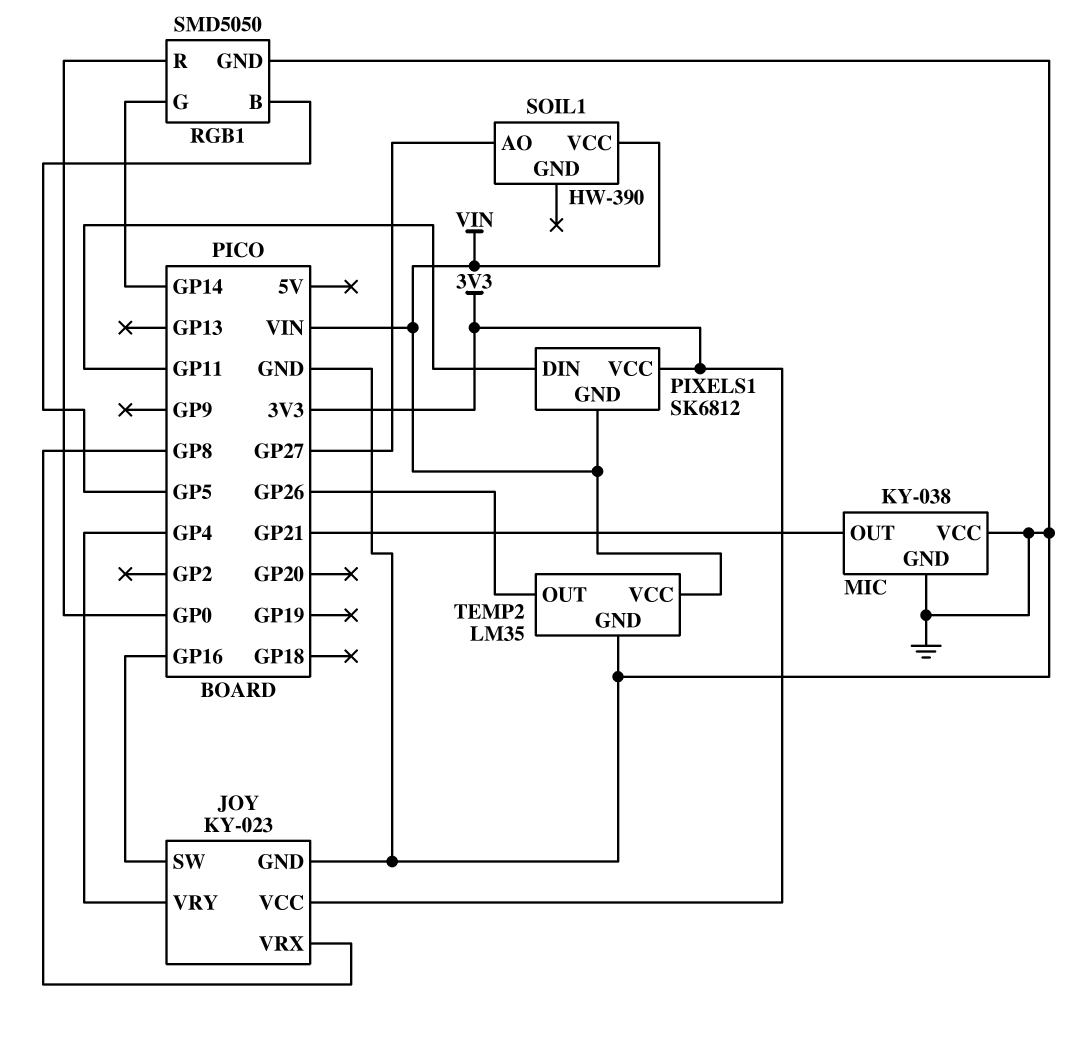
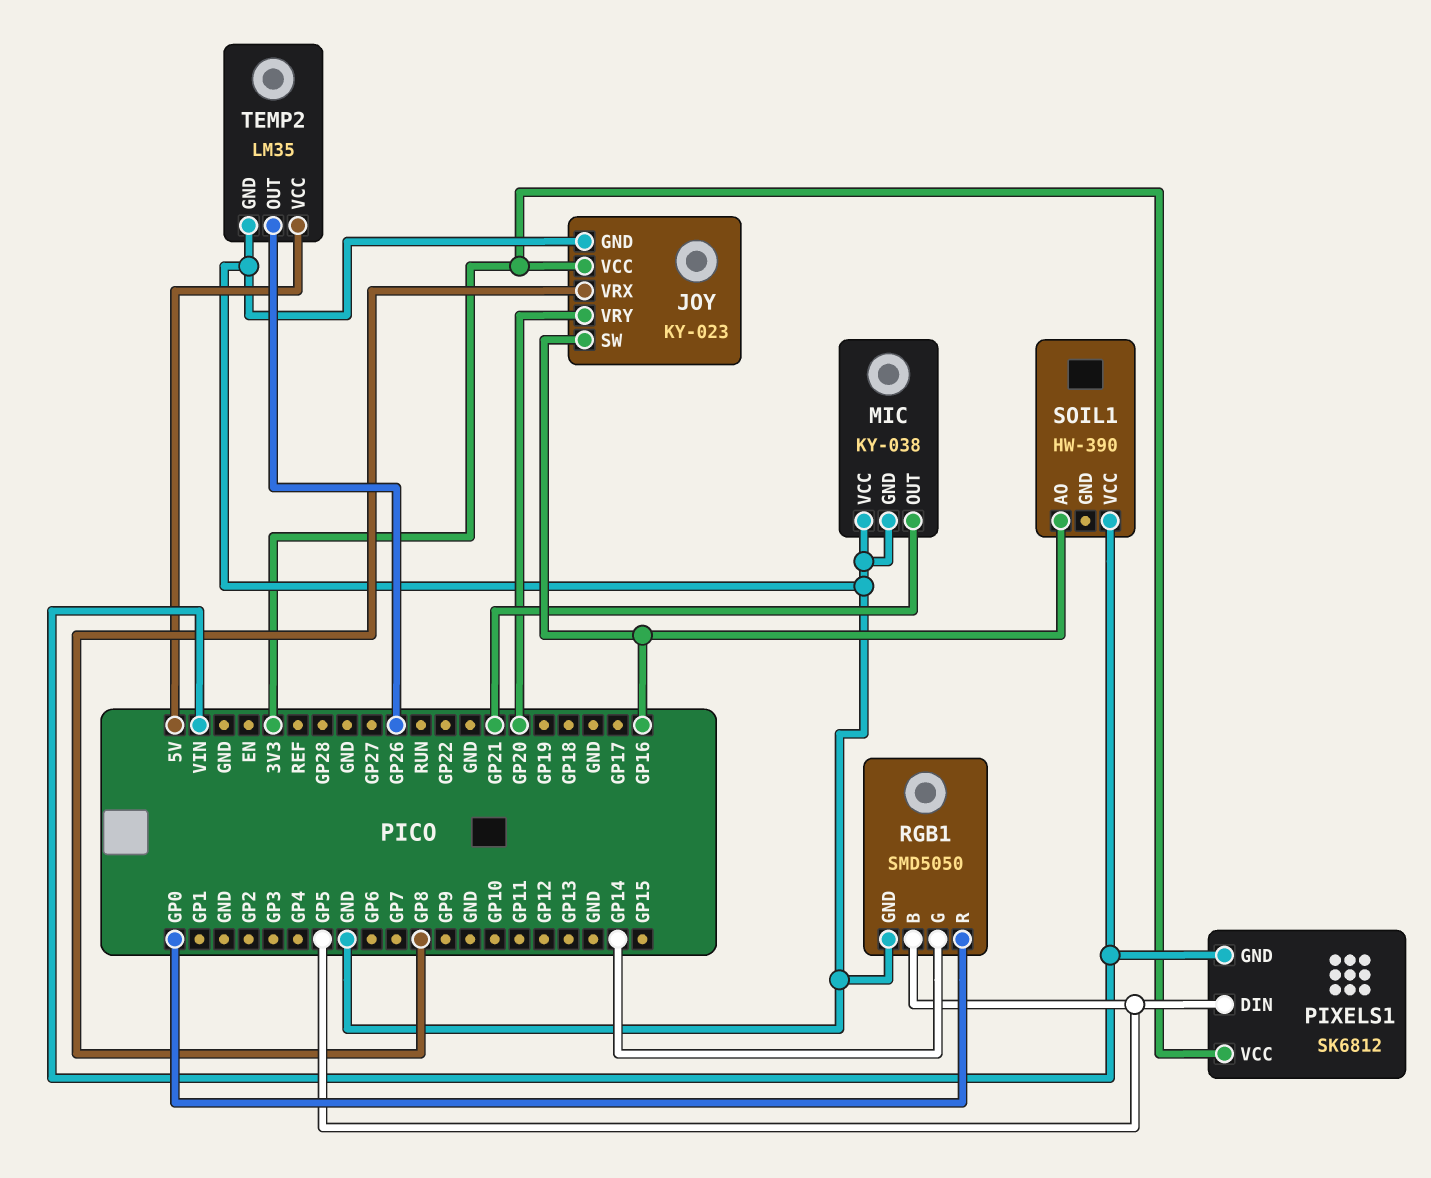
JOY pin VRY: GP4 -> GP20
PIXELS1 pin DIN: GP11 -> GP5
SOIL1 pin AO: GP27 -> GP16
TEMP2 pin VCC: VIN -> 5V

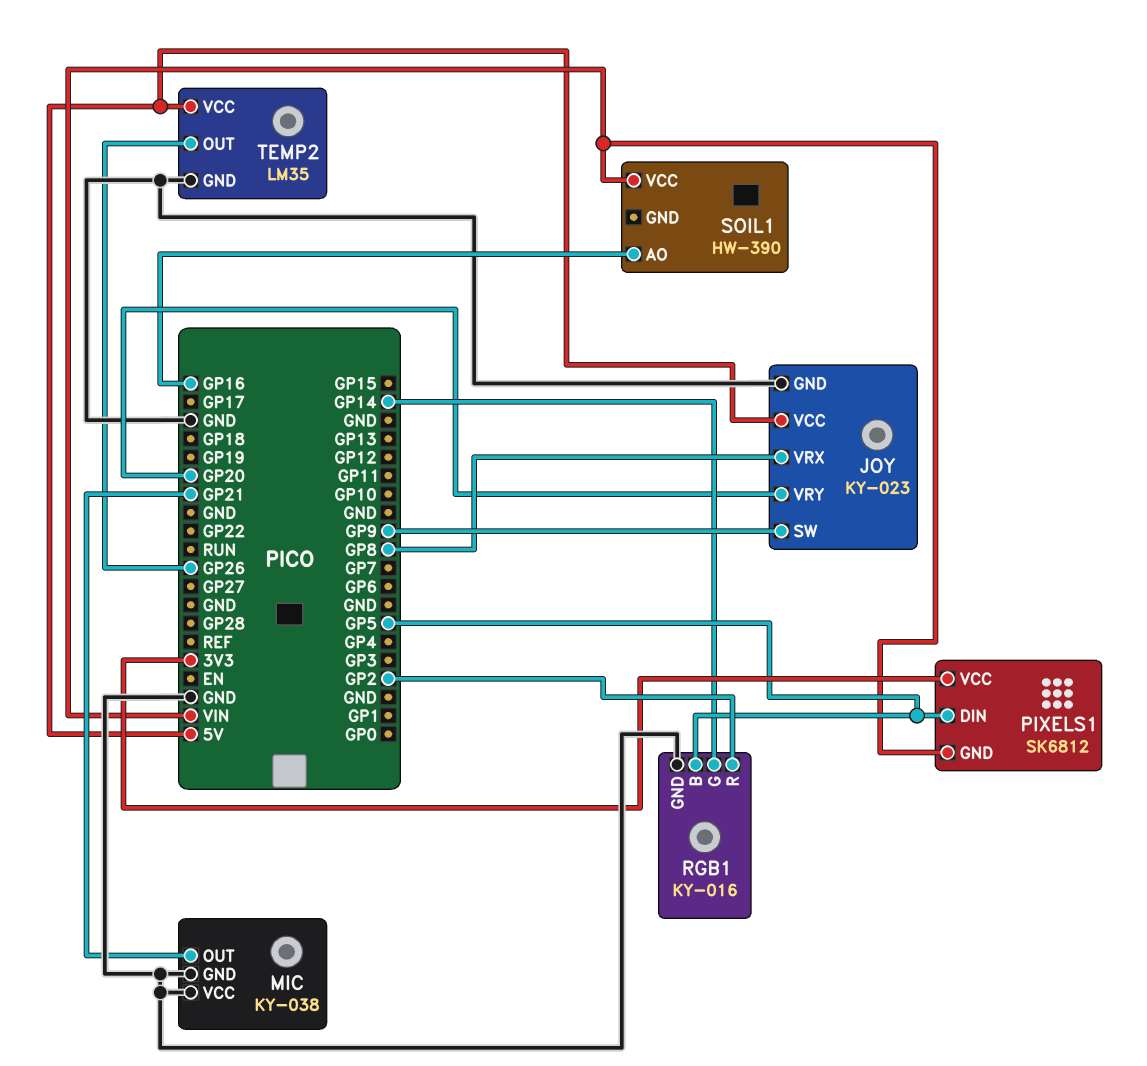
JOY pin SW: GP16 -> GP9
JOY pin VCC: 3V3 -> 5V
RGB1: SMD5050 -> KY-016
RGB1 pin R: GP0 -> GP2

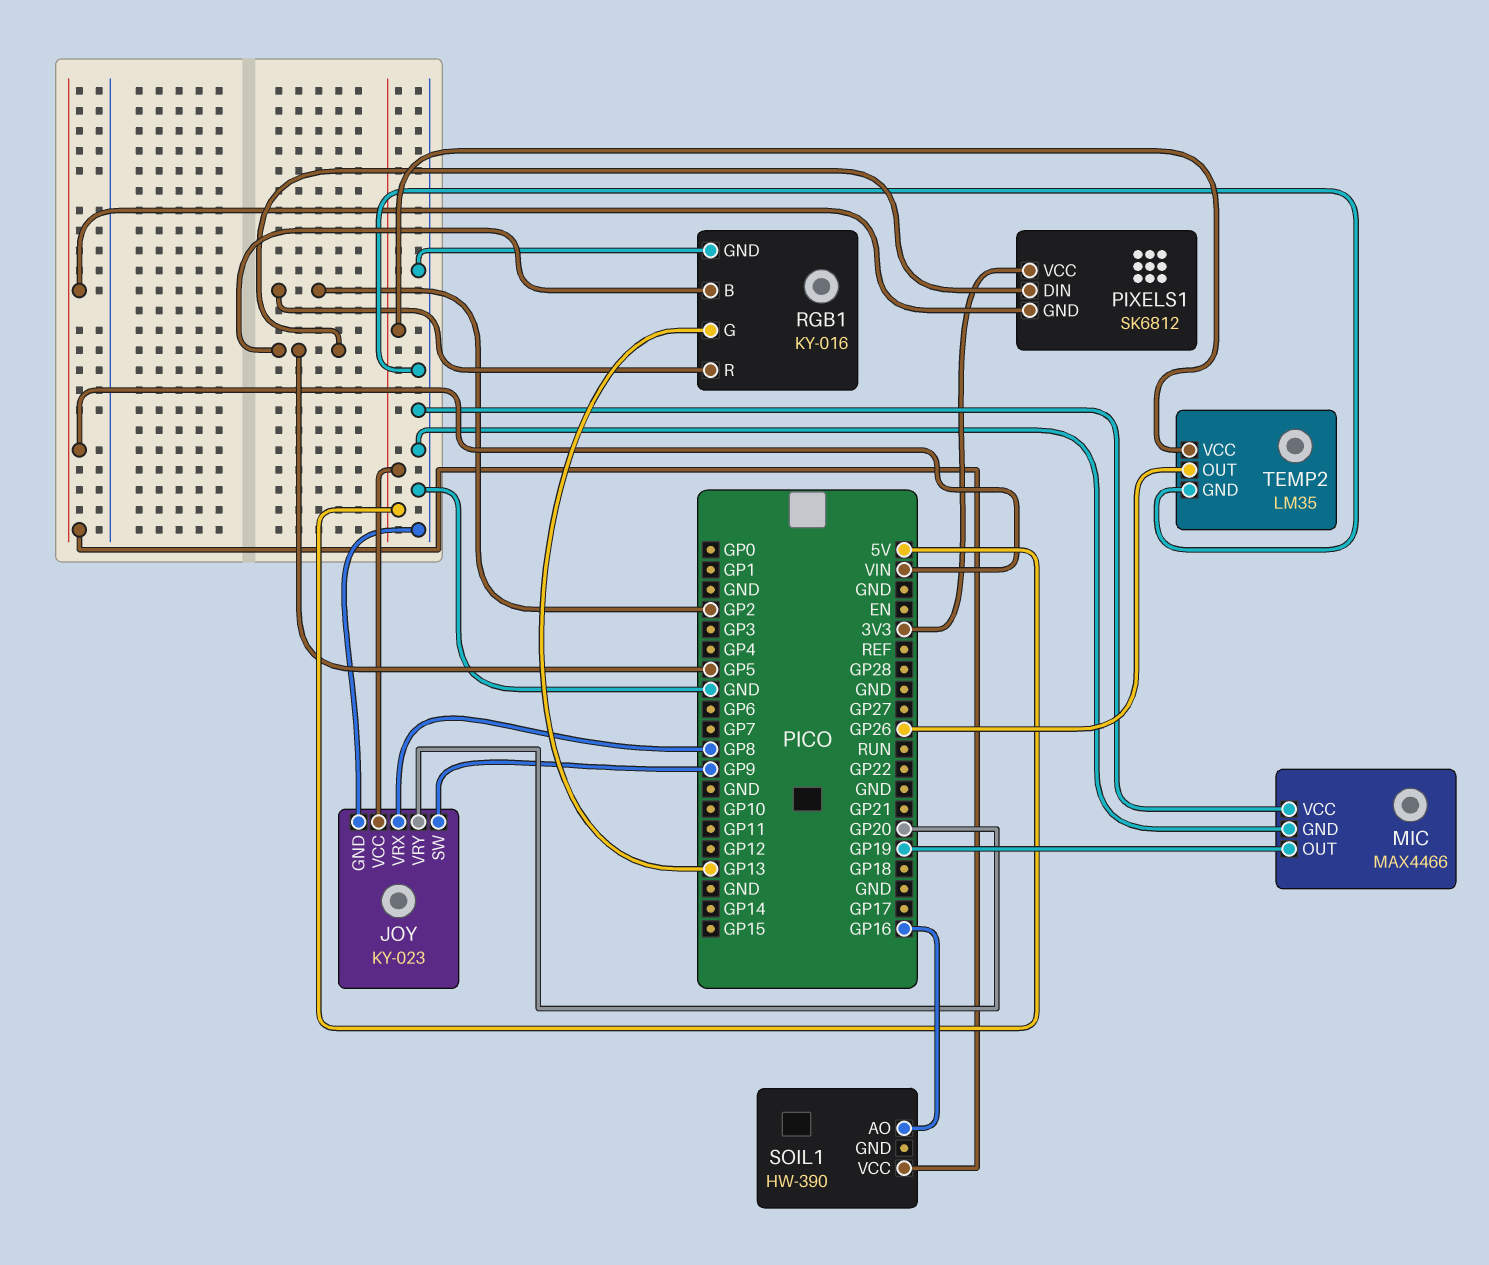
MIC: KY-038 -> MAX4466
MIC pin OUT: GP21 -> GP19
RGB1 pin G: GP14 -> GP13

